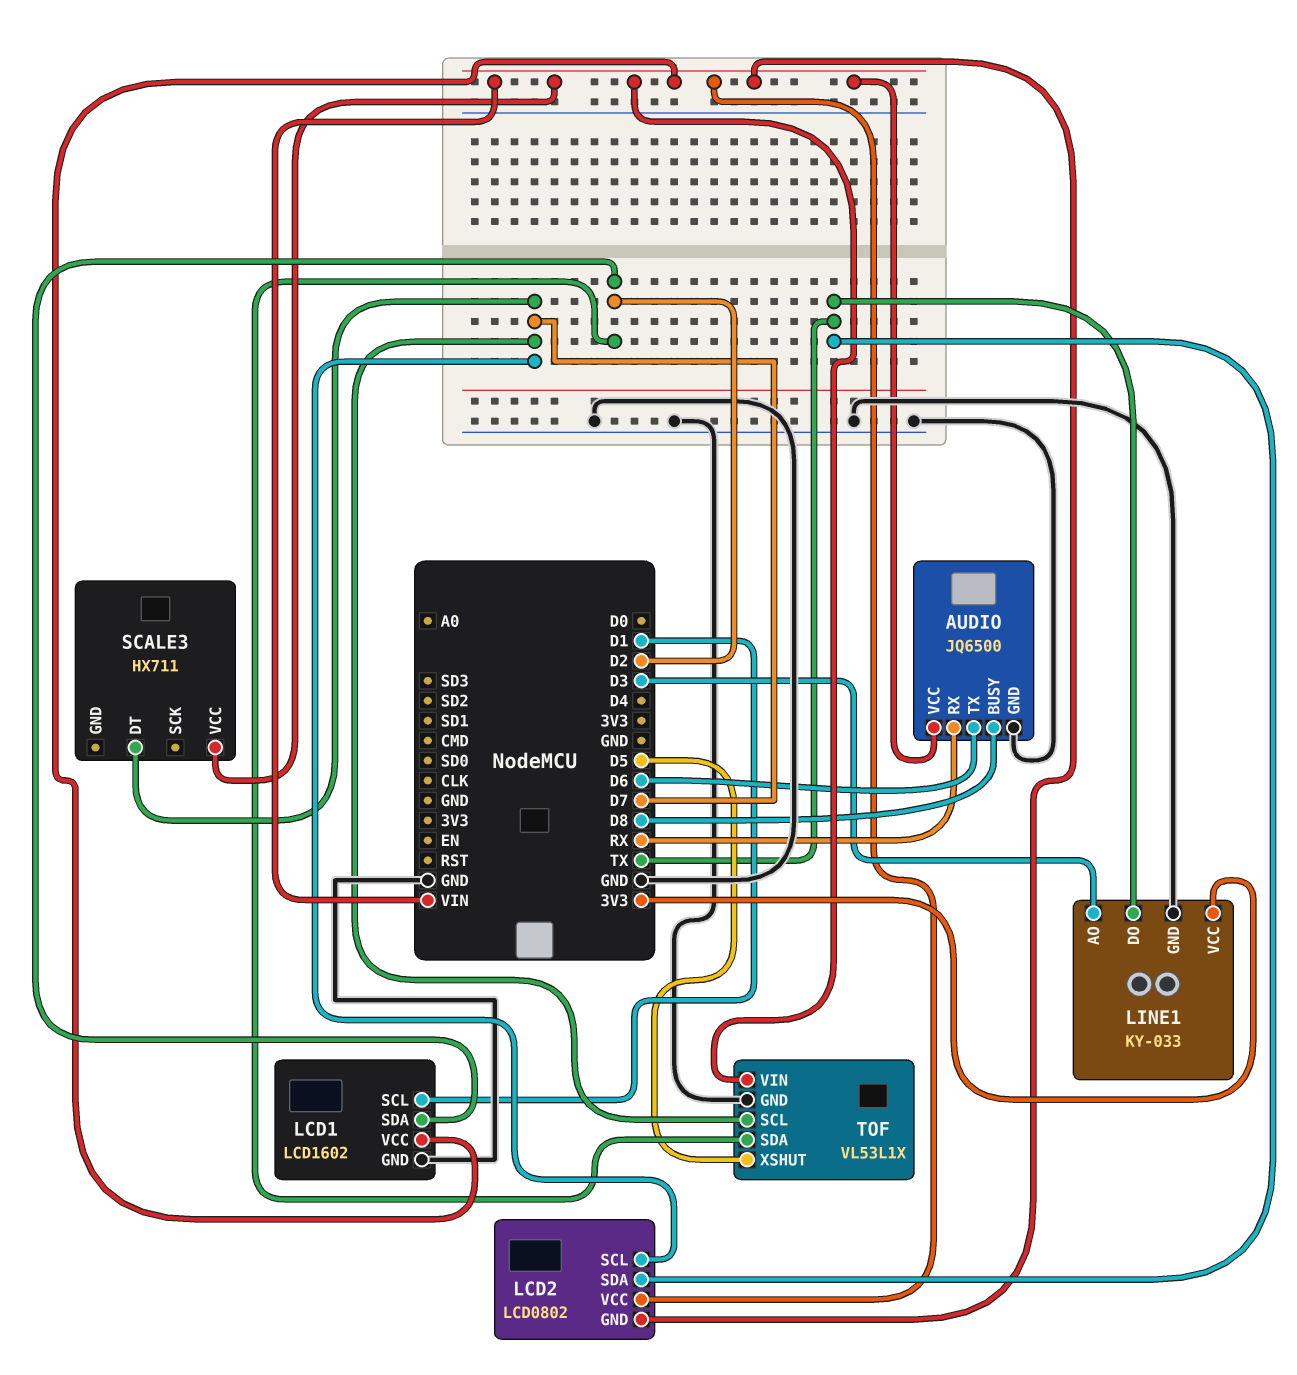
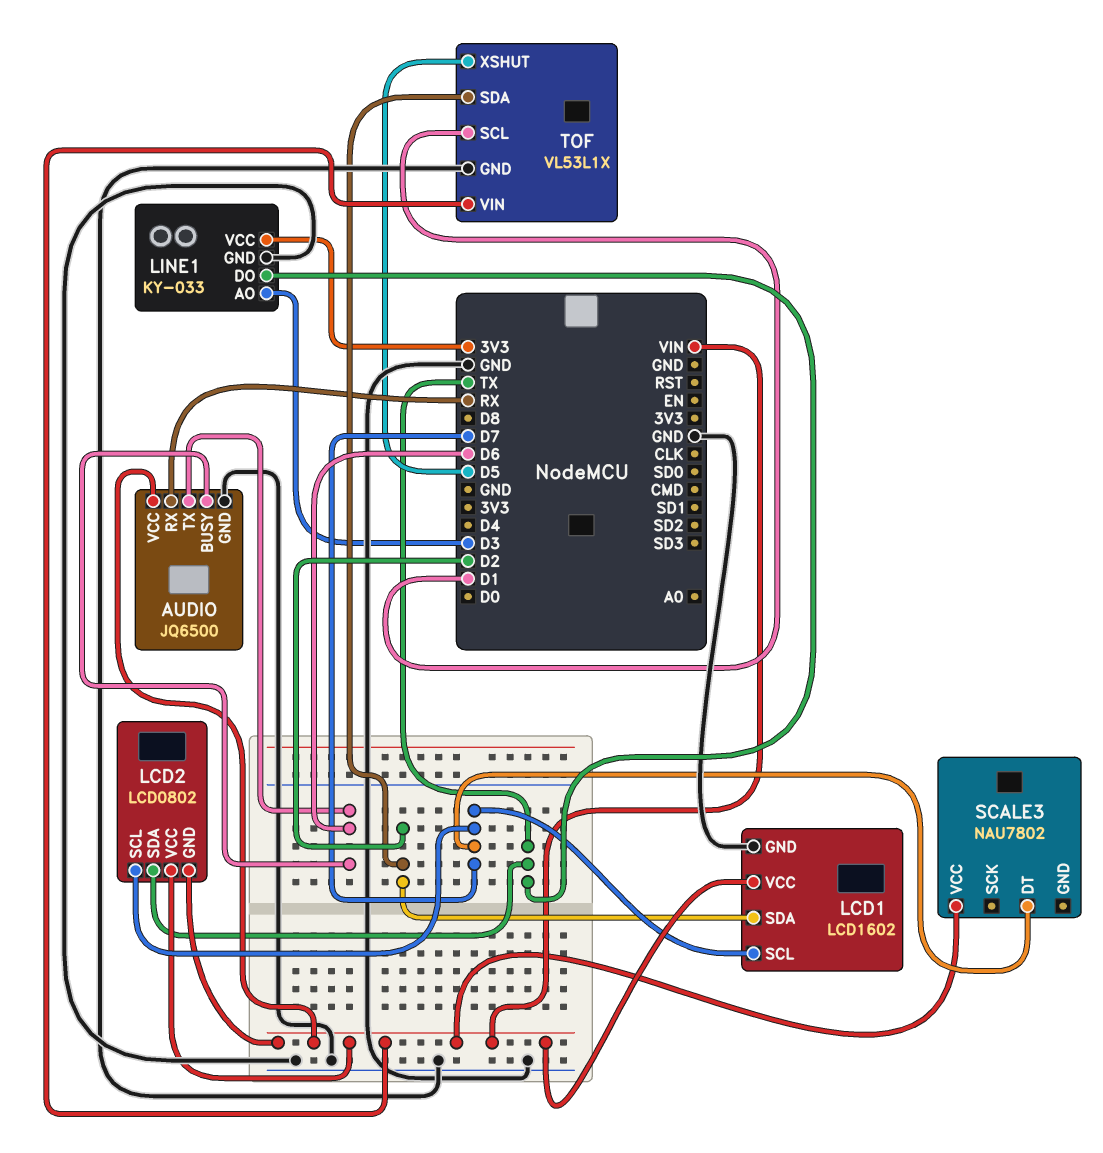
AUDIO pin BUSY: D8 -> D6
LCD1 pin SCL: D1 -> D7
SCALE3: HX711 -> NAU7802
TOF pin SCL: D7 -> D1

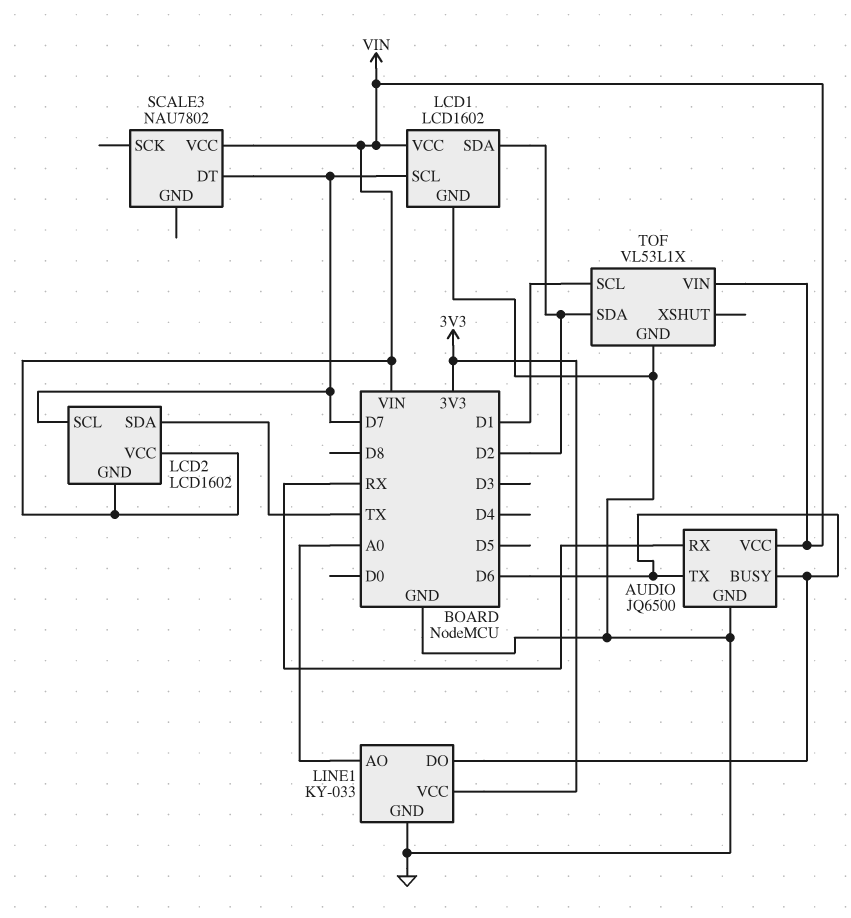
LCD2: LCD0802 -> LCD1602
LINE1 pin AO: D3 -> A0
LINE1 pin DO: TX -> D6
TOF pin XSHUT: D5 -> none

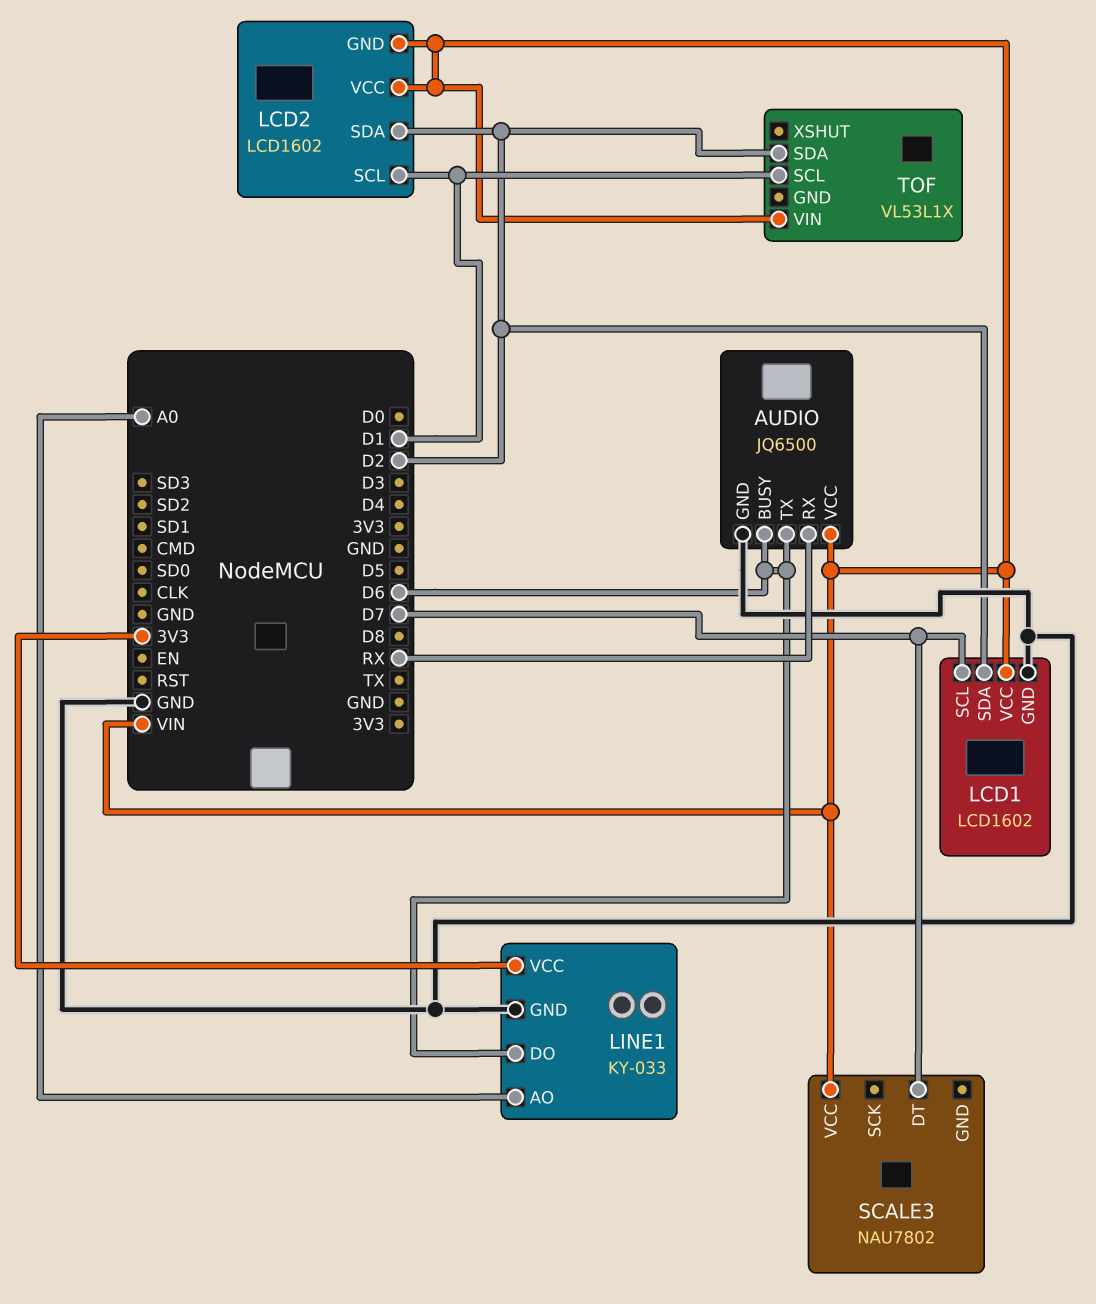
LCD2 pin SCL: D7 -> D1
LCD2 pin SDA: TX -> D2
TOF pin GND: GND -> none

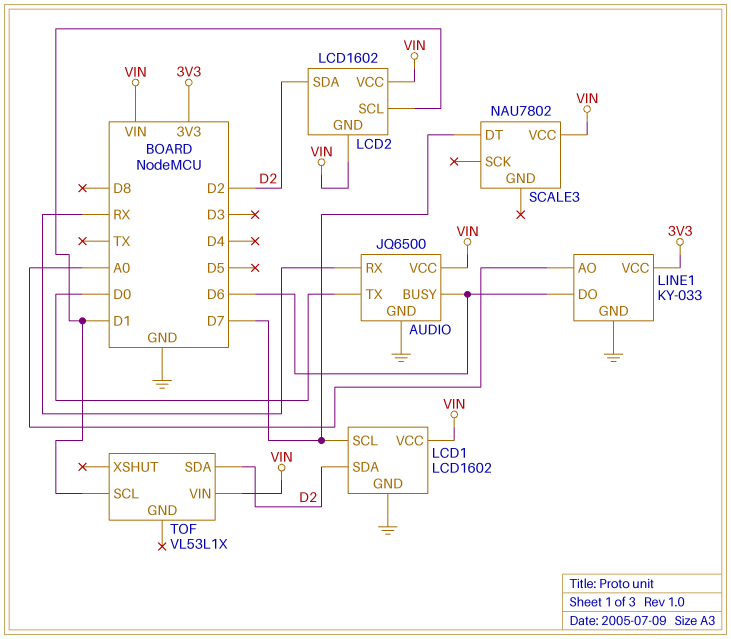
AUDIO pin TX: D6 -> D0

